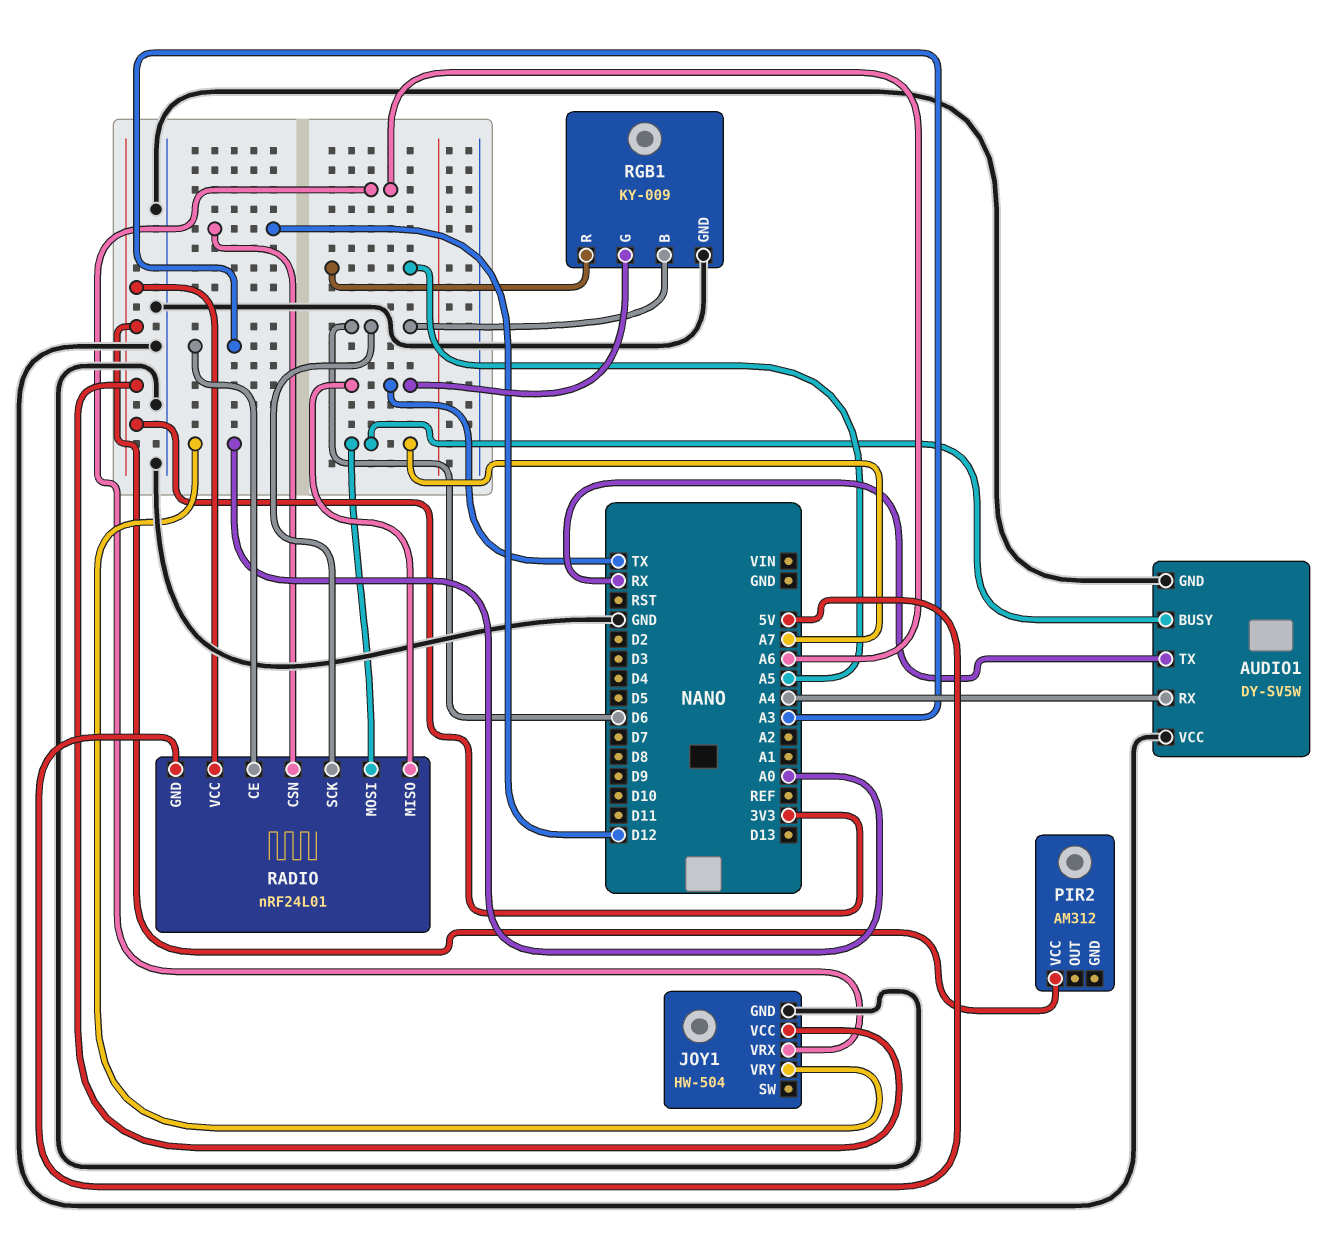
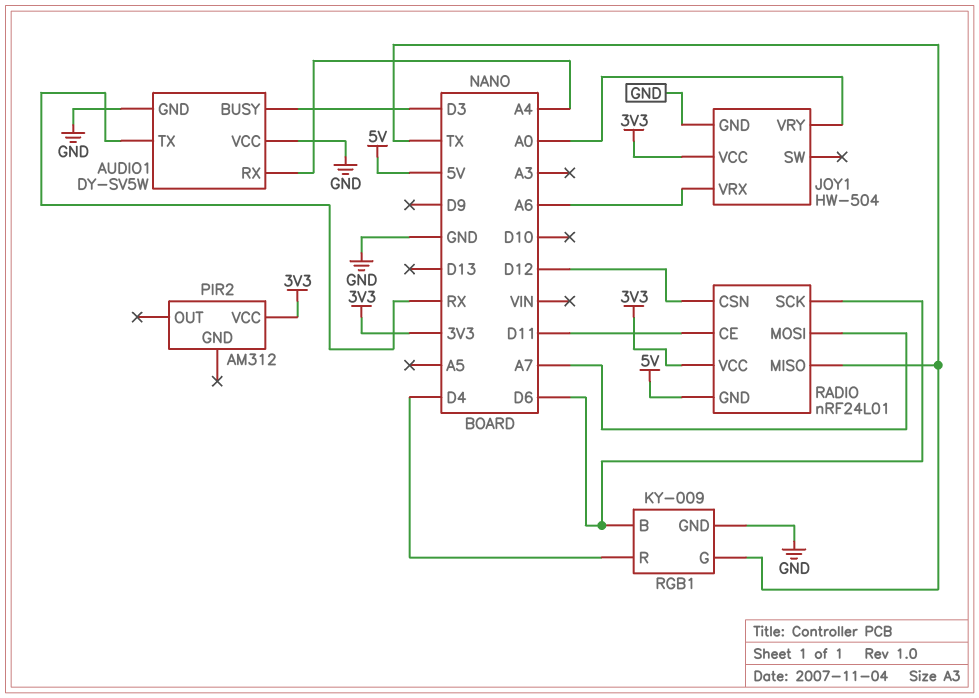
AUDIO1 pin BUSY: A7 -> D3
RADIO pin CE: A3 -> D11
RGB1 pin R: A5 -> D4

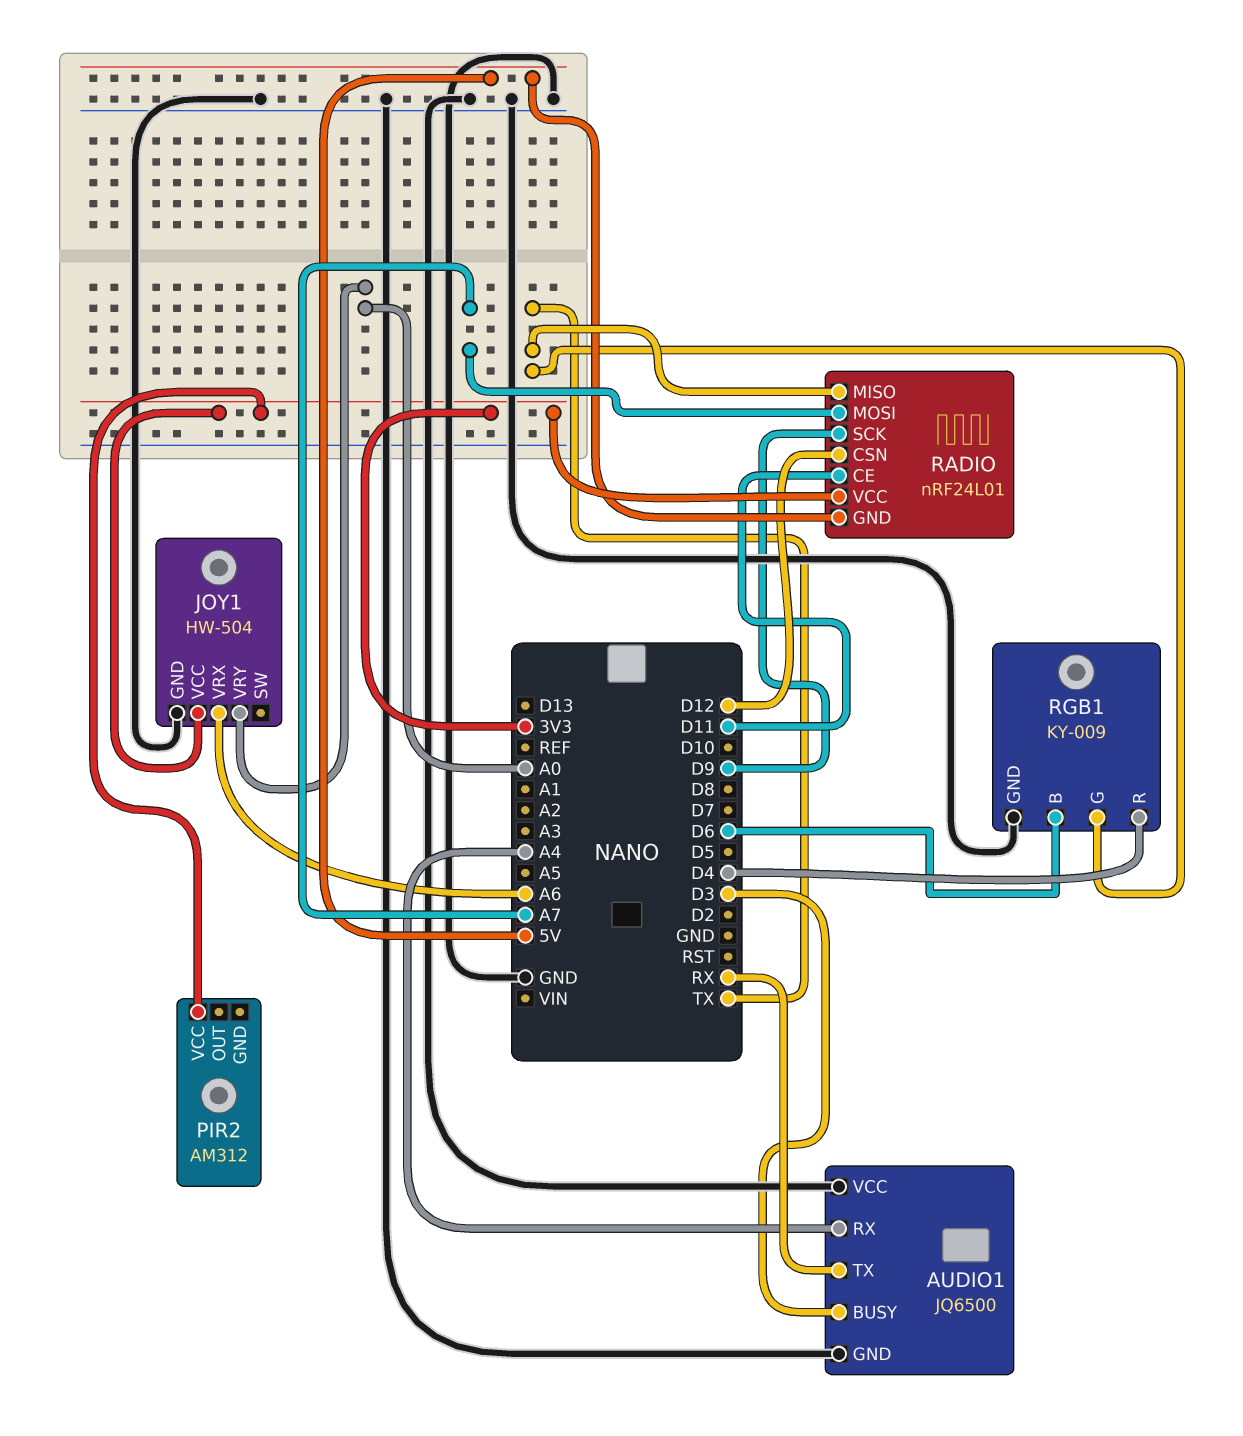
AUDIO1: DY-SV5W -> JQ6500
RADIO pin SCK: D6 -> D9

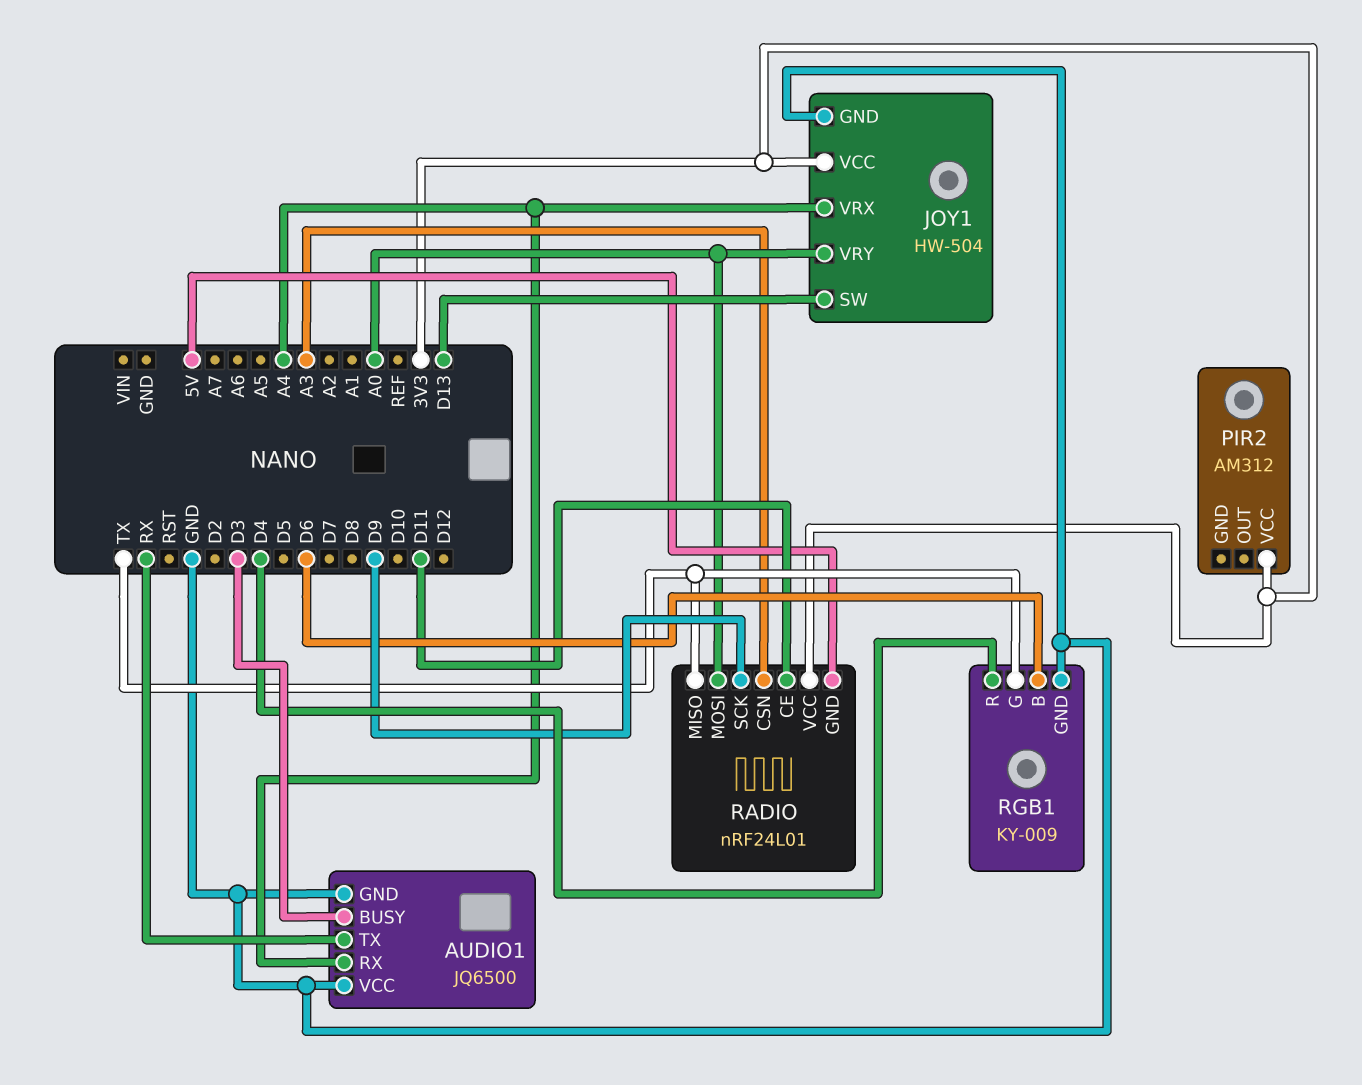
JOY1 pin SW: none -> D13
JOY1 pin VRX: A6 -> A4
RADIO pin CSN: D12 -> A3
RADIO pin MOSI: A7 -> A0

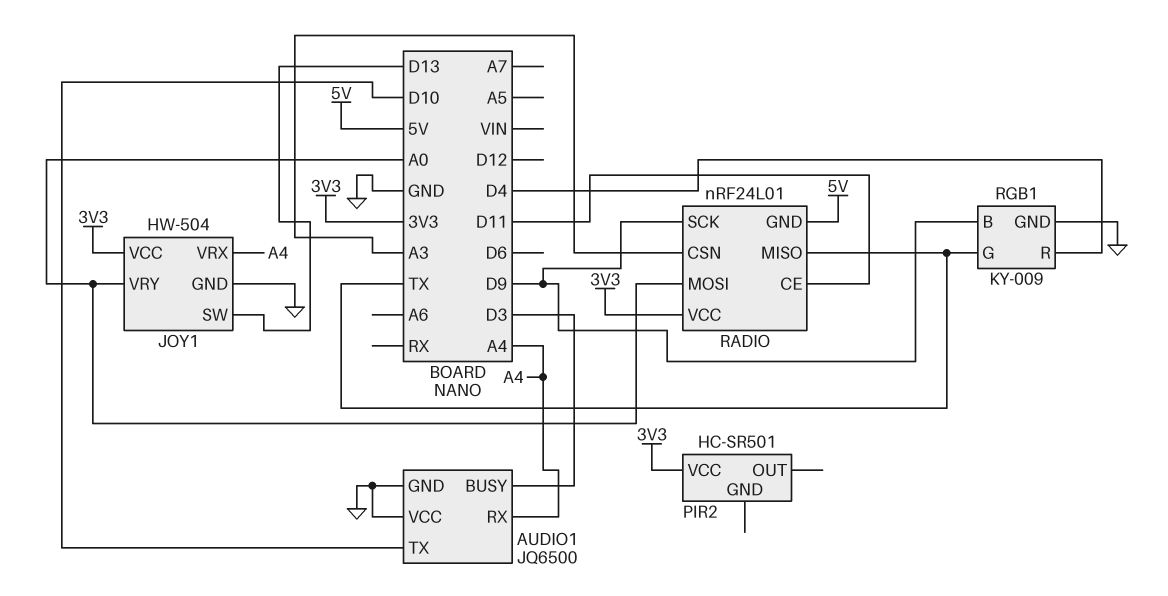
AUDIO1 pin TX: RX -> D10
PIR2: AM312 -> HC-SR501
RGB1 pin B: D6 -> D9

